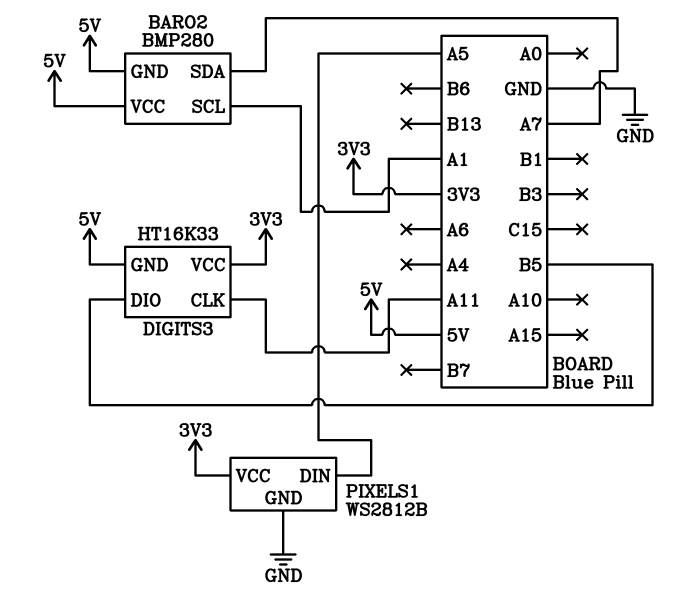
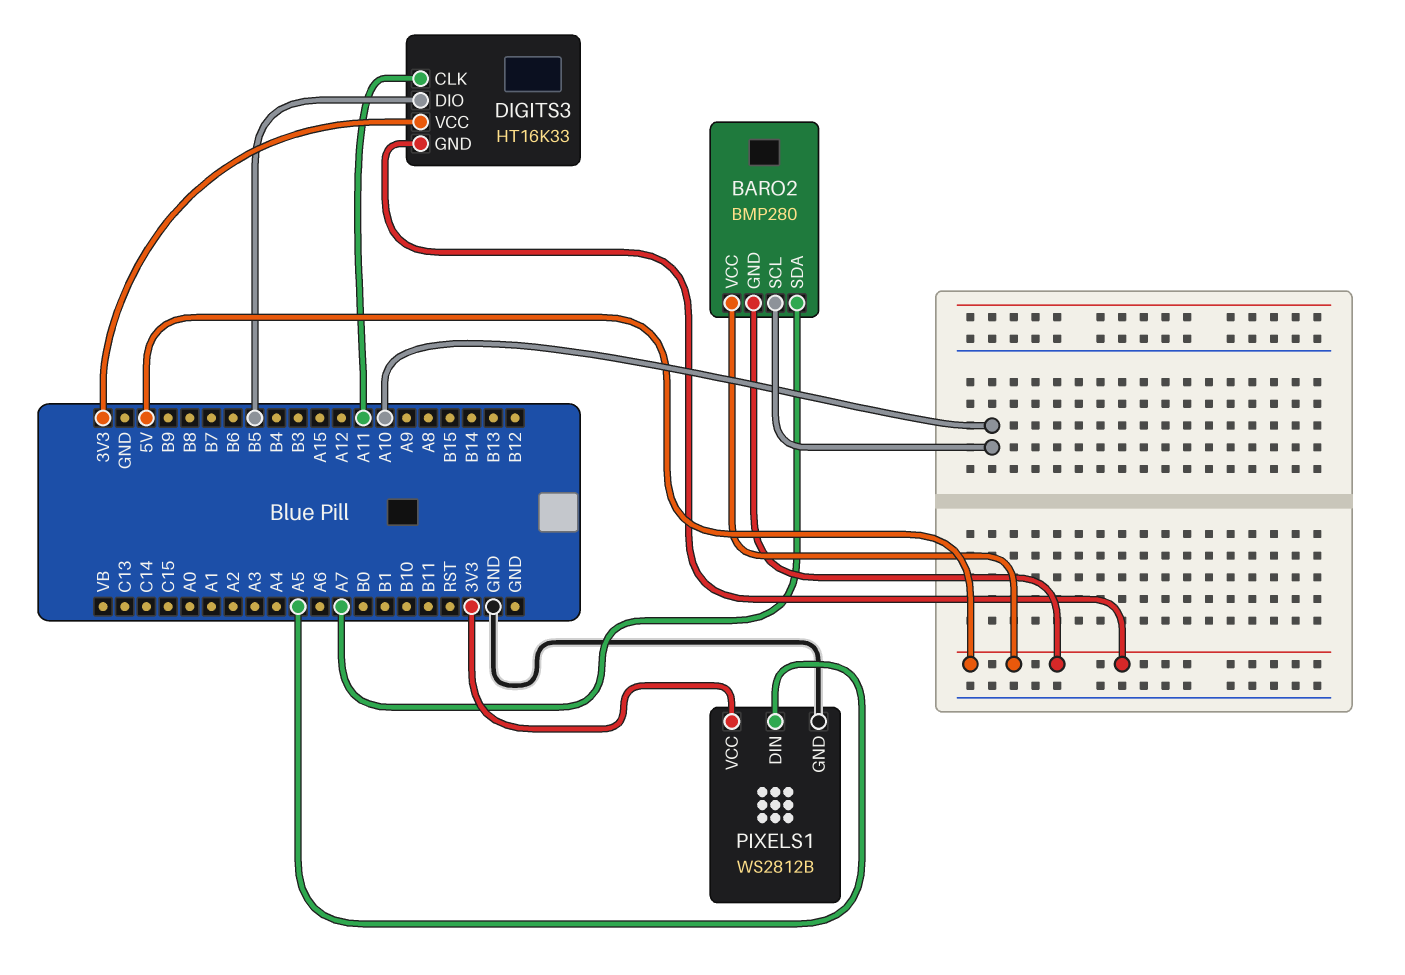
BARO2 pin SCL: A1 -> A10

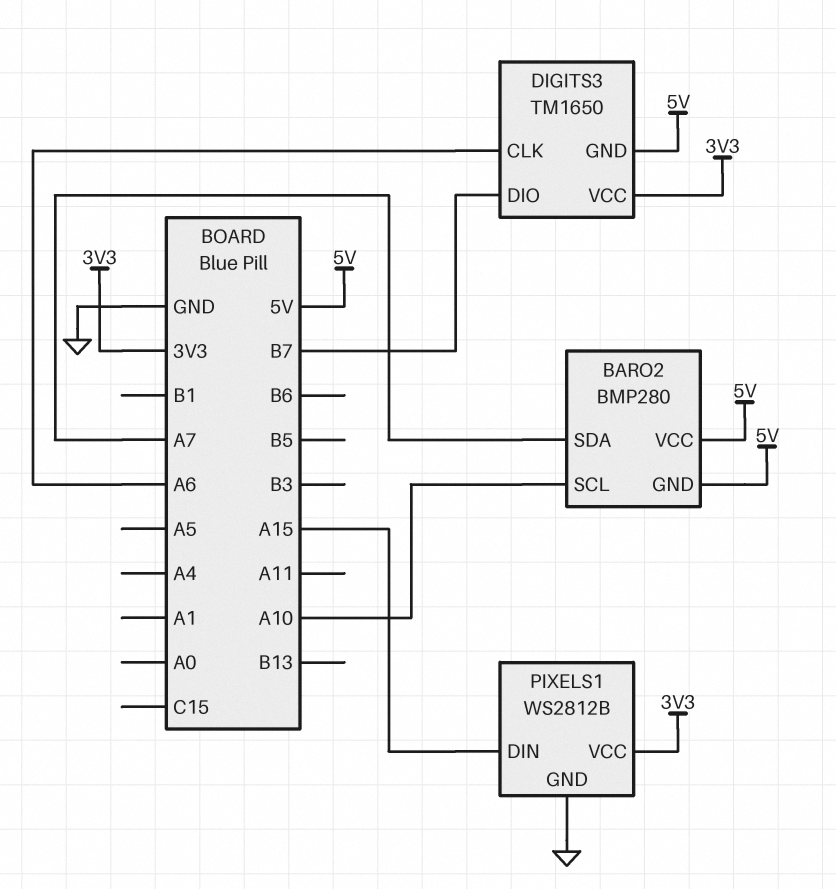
DIGITS3: HT16K33 -> TM1650
DIGITS3 pin CLK: A11 -> A6
DIGITS3 pin DIO: B5 -> B7
PIXELS1 pin DIN: A5 -> A15

